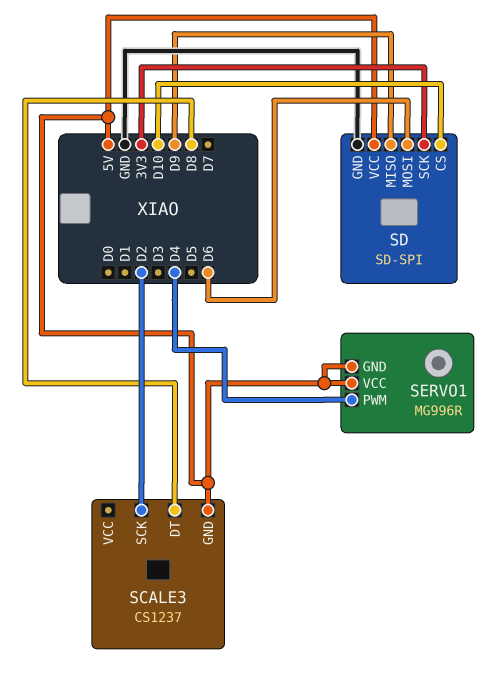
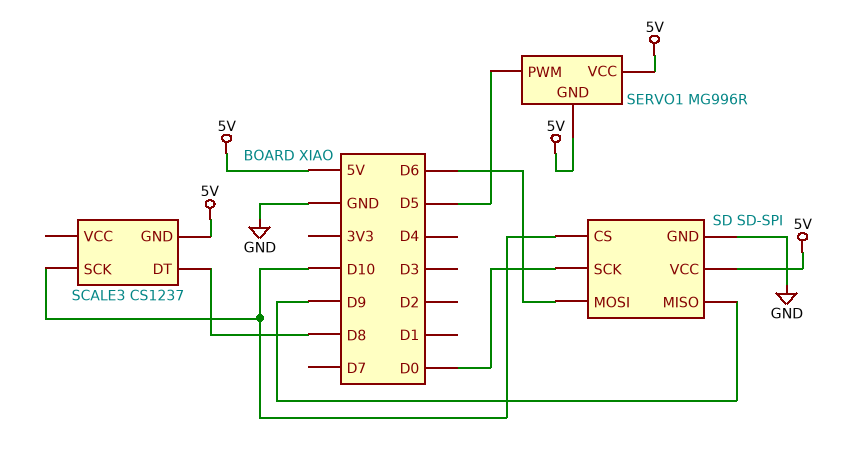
SCALE3 pin SCK: D2 -> D10
SD pin SCK: 3V3 -> D0
SERVO1 pin PWM: D4 -> D5

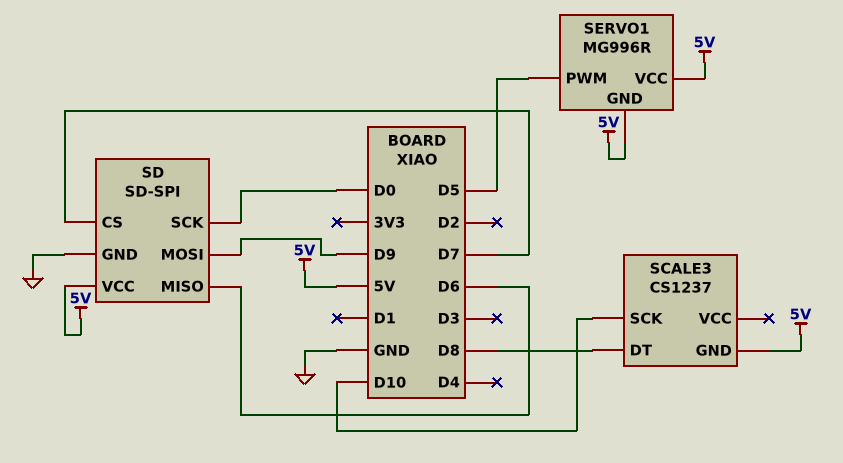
SD pin CS: D10 -> D7
SD pin MISO: D9 -> D6
SD pin MOSI: D6 -> D9

